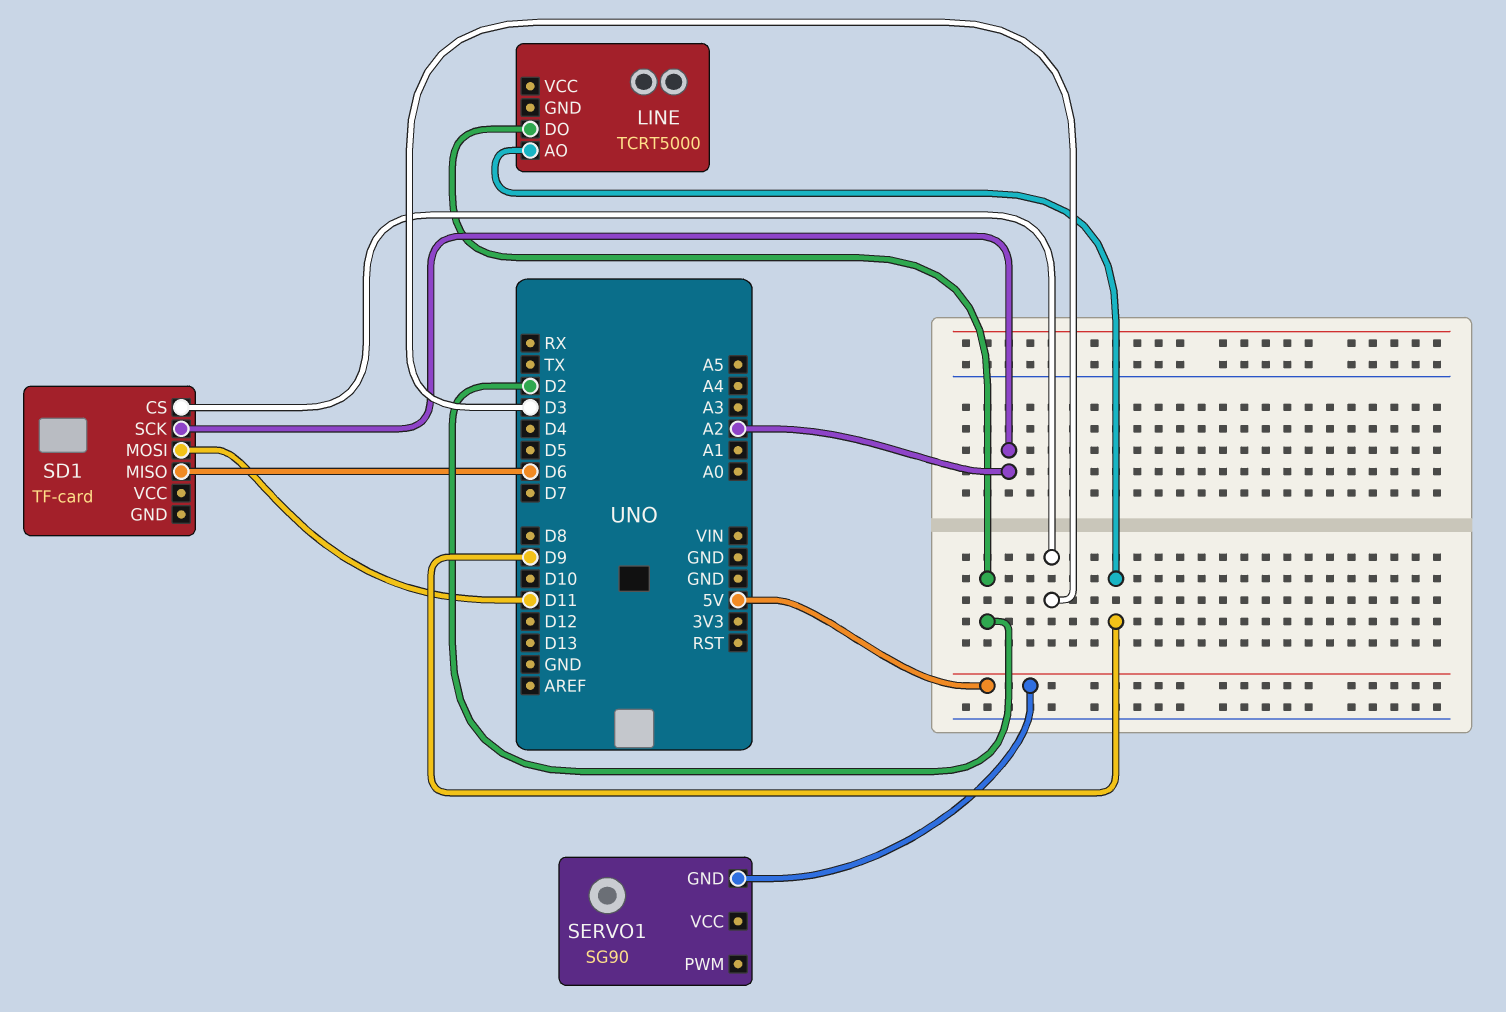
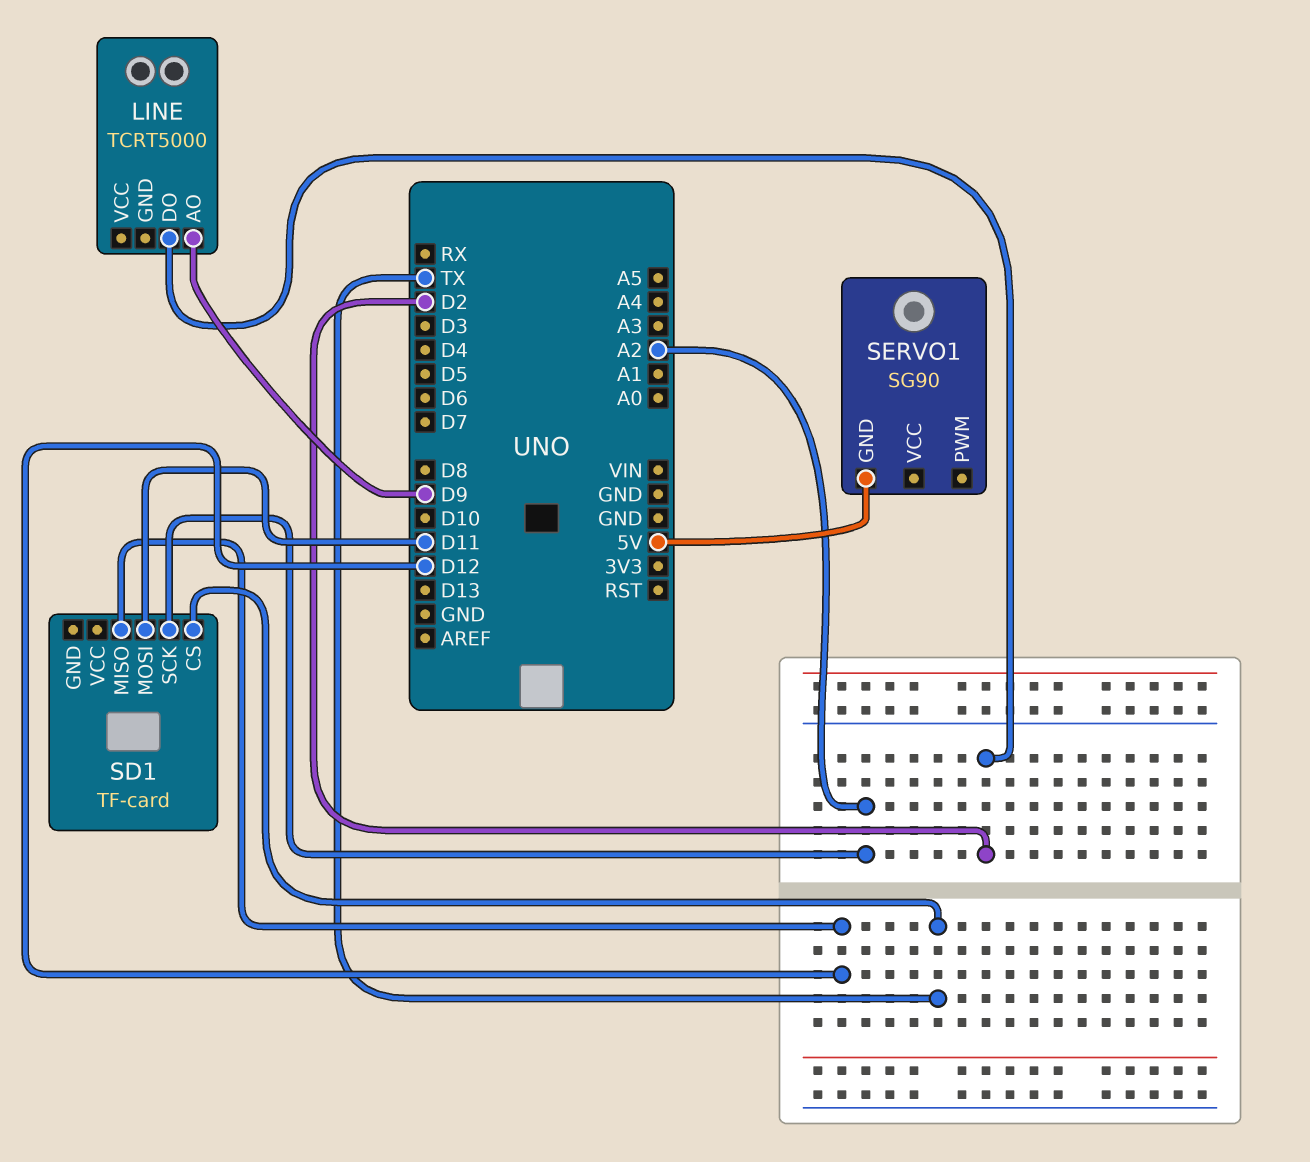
SD1 pin CS: D3 -> TX
SD1 pin MISO: D6 -> D12

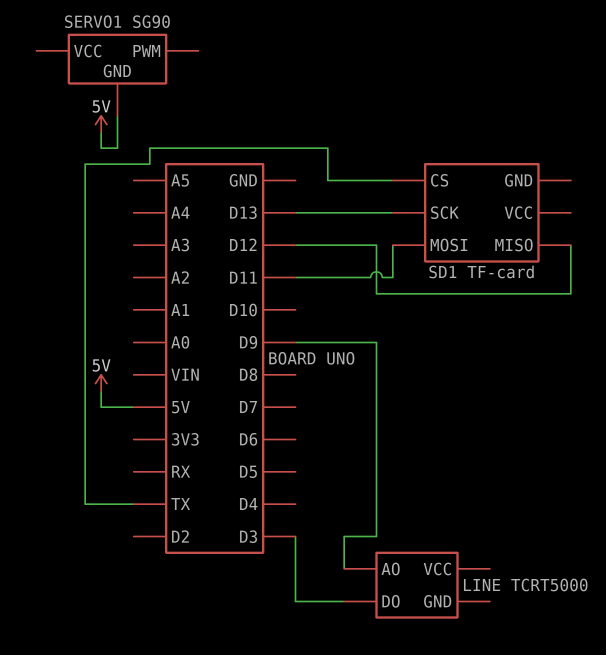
LINE pin DO: D2 -> D3
SD1 pin SCK: A2 -> D13

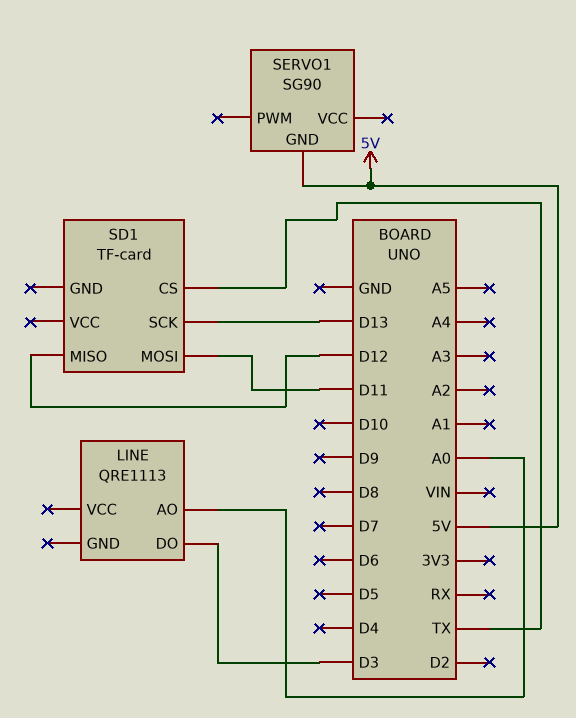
LINE: TCRT5000 -> QRE1113
LINE pin AO: D9 -> A0

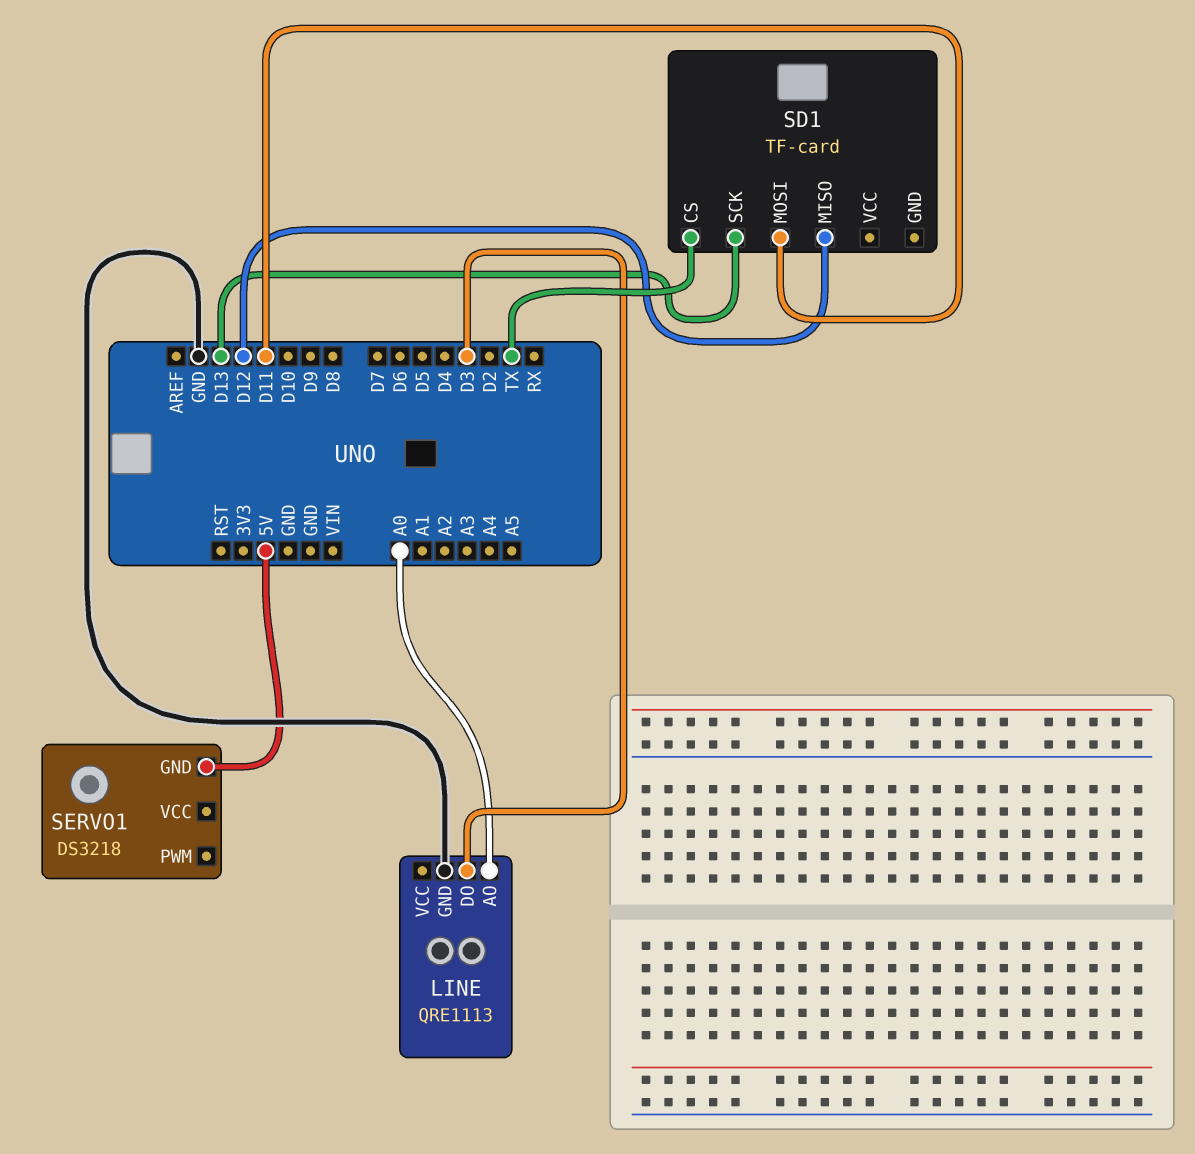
LINE pin GND: none -> GND
SERVO1: SG90 -> DS3218

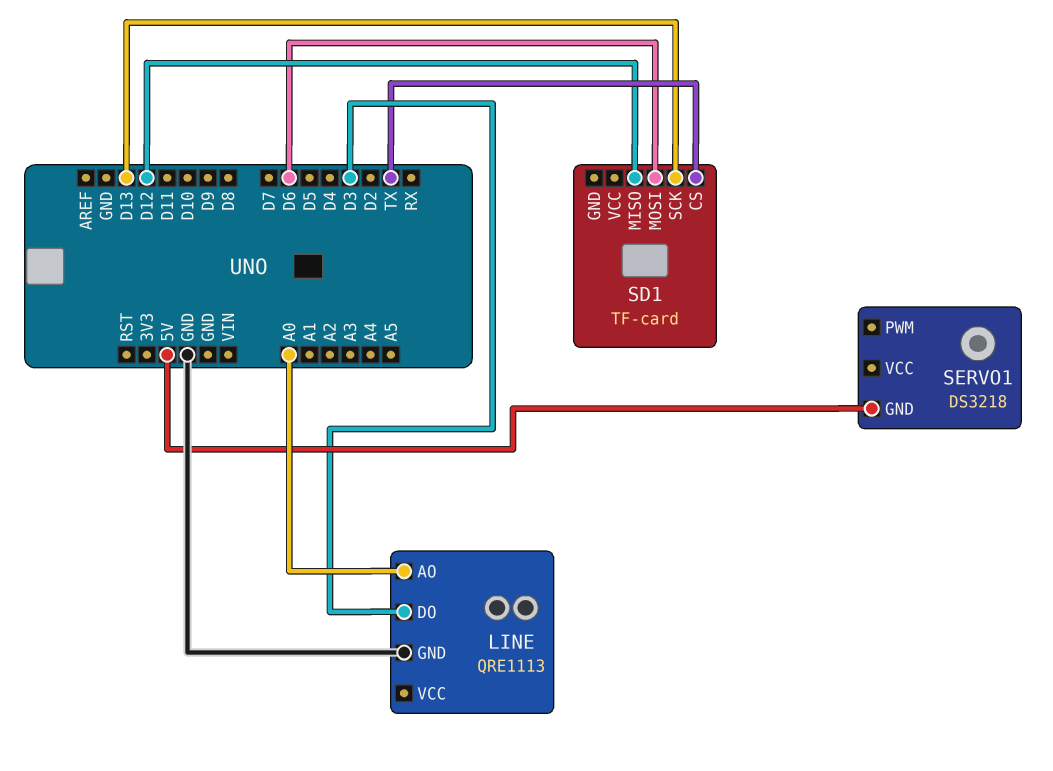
SD1 pin MOSI: D11 -> D6

